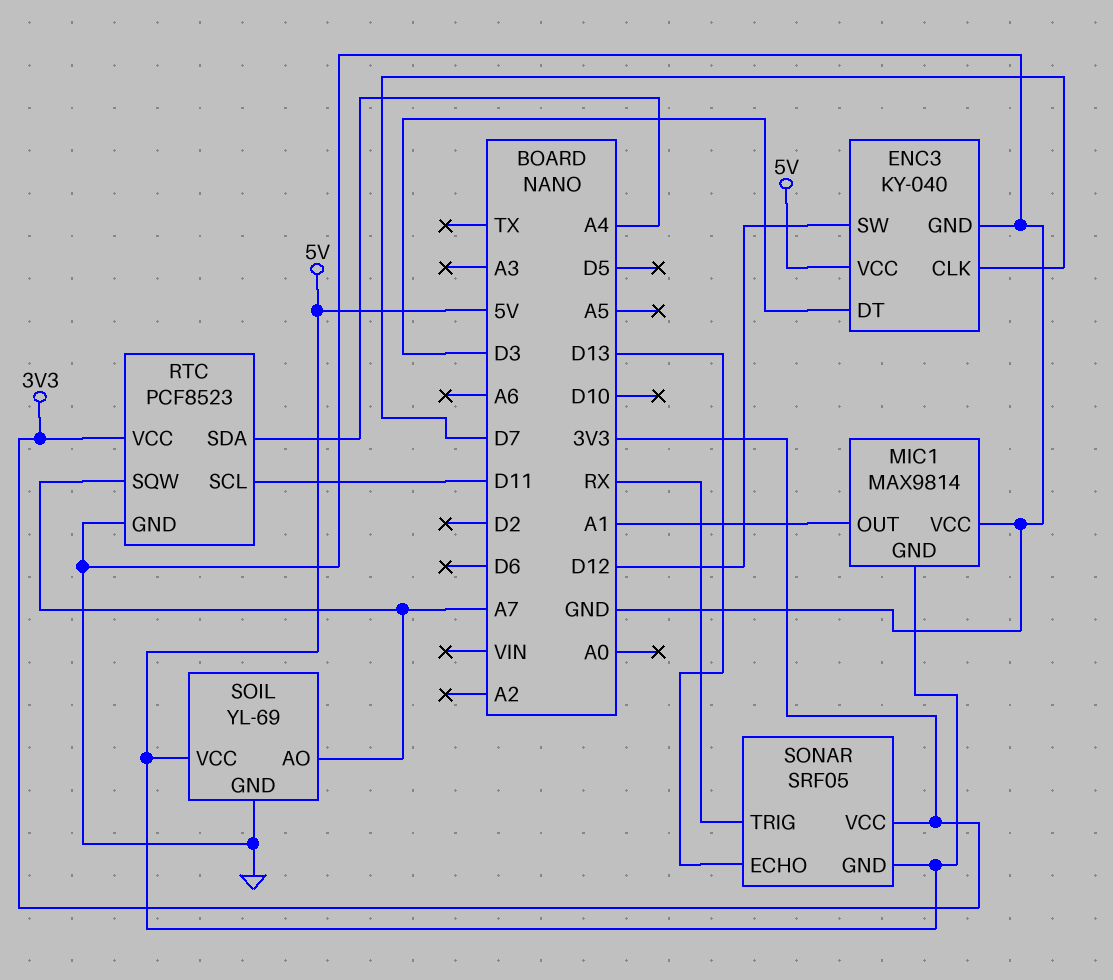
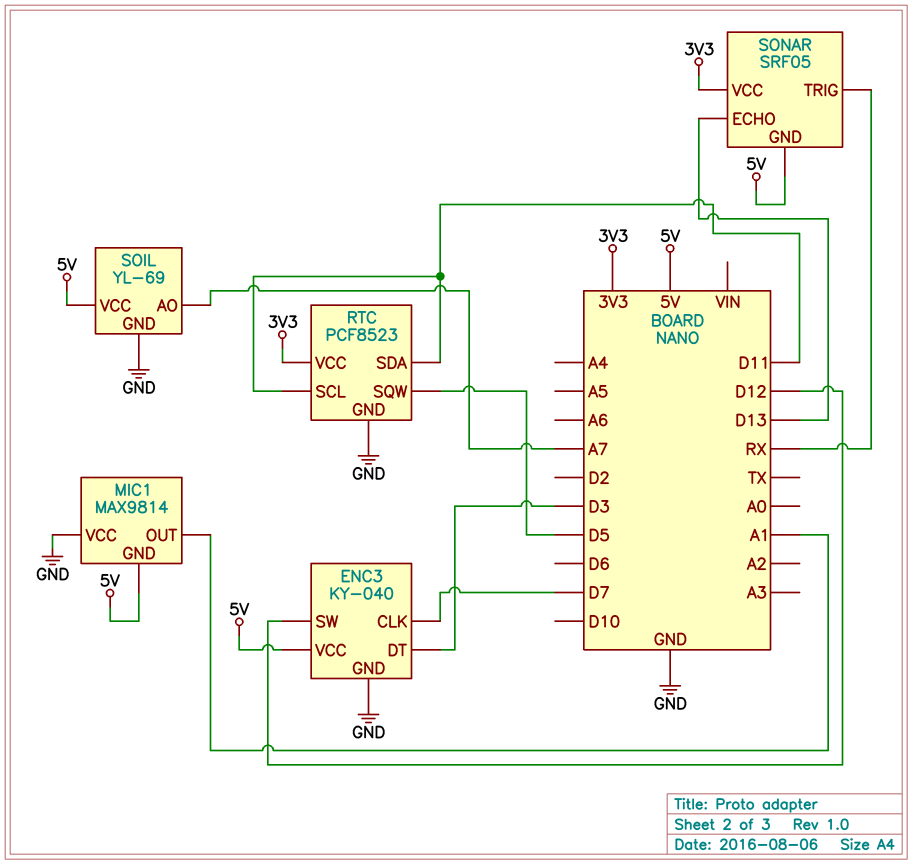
RTC pin SDA: A4 -> D11
RTC pin SQW: A7 -> D5

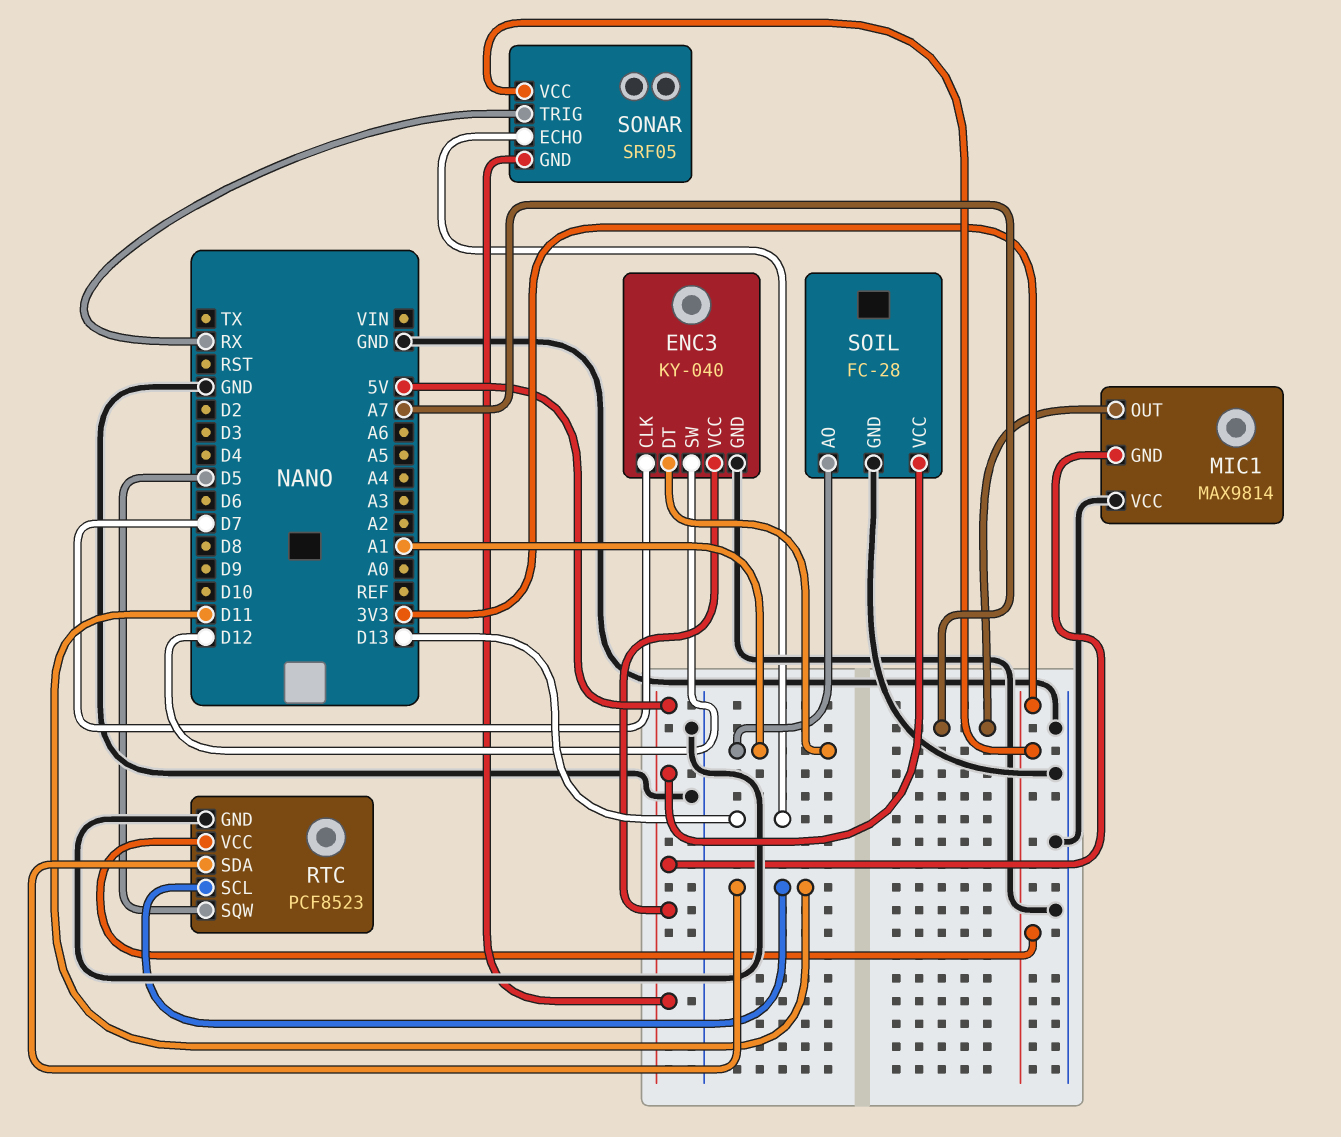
ENC3 pin DT: D3 -> A1
MIC1 pin OUT: A1 -> A7
SOIL: YL-69 -> FC-28
SOIL pin AO: A7 -> A1

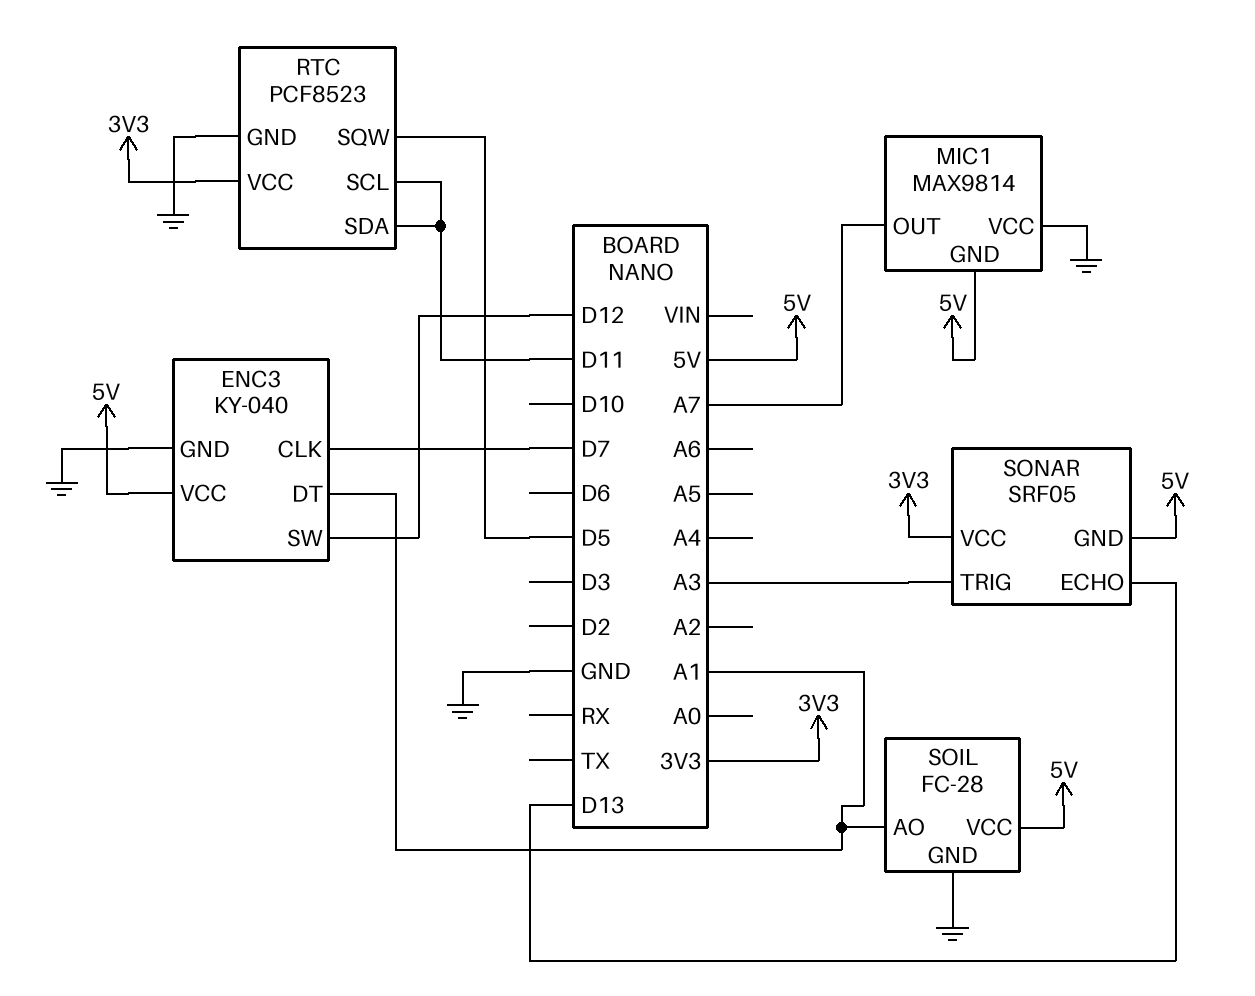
SONAR pin TRIG: RX -> A3

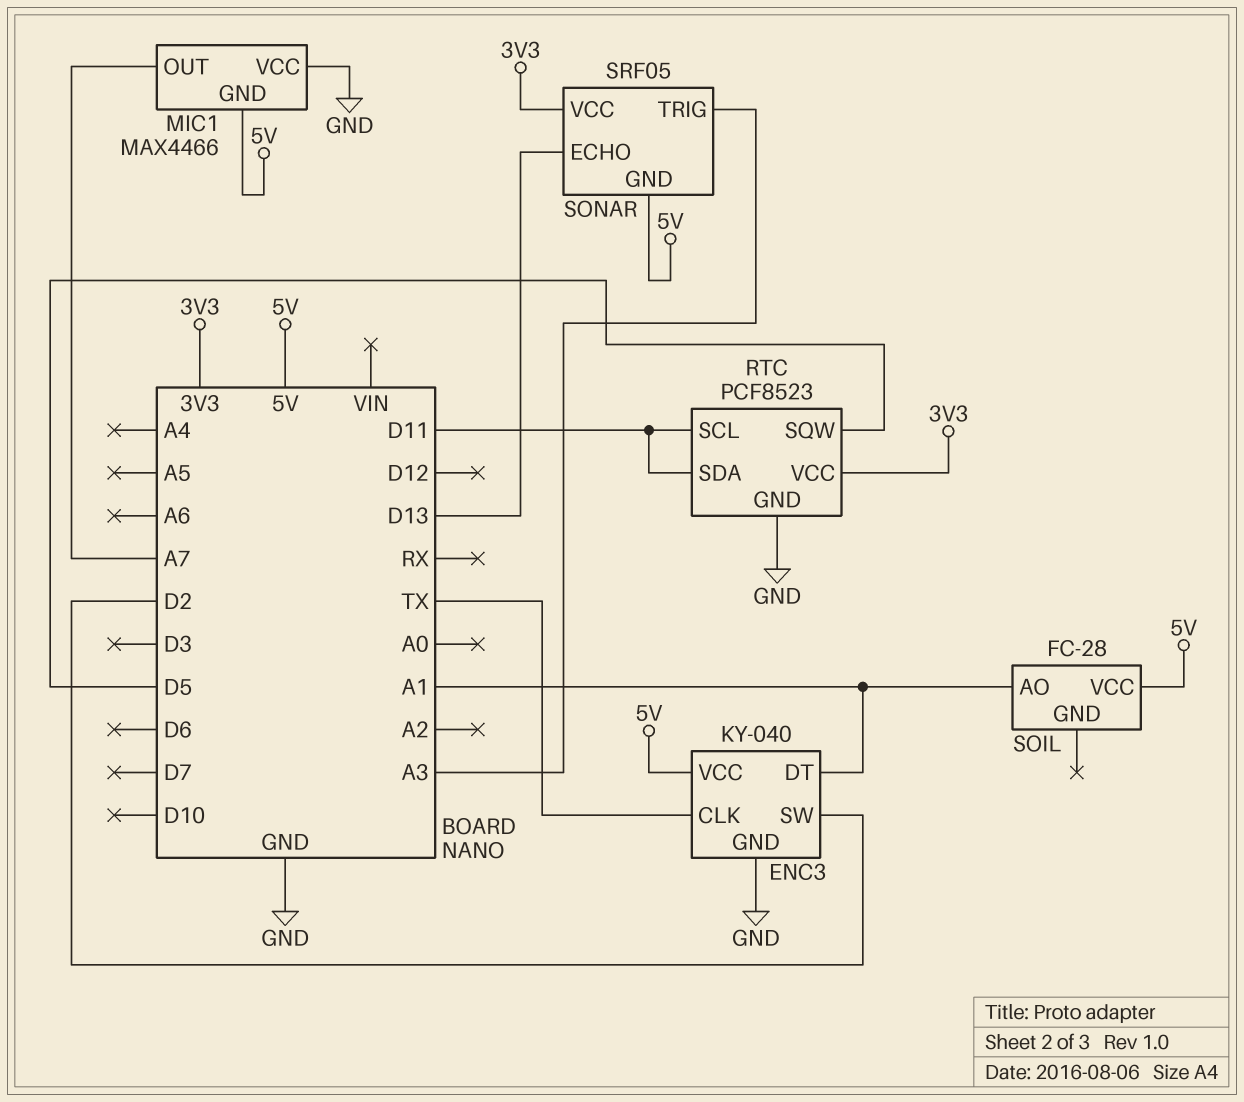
ENC3 pin CLK: D7 -> TX
ENC3 pin SW: D12 -> D2
MIC1: MAX9814 -> MAX4466
SOIL pin GND: GND -> none

